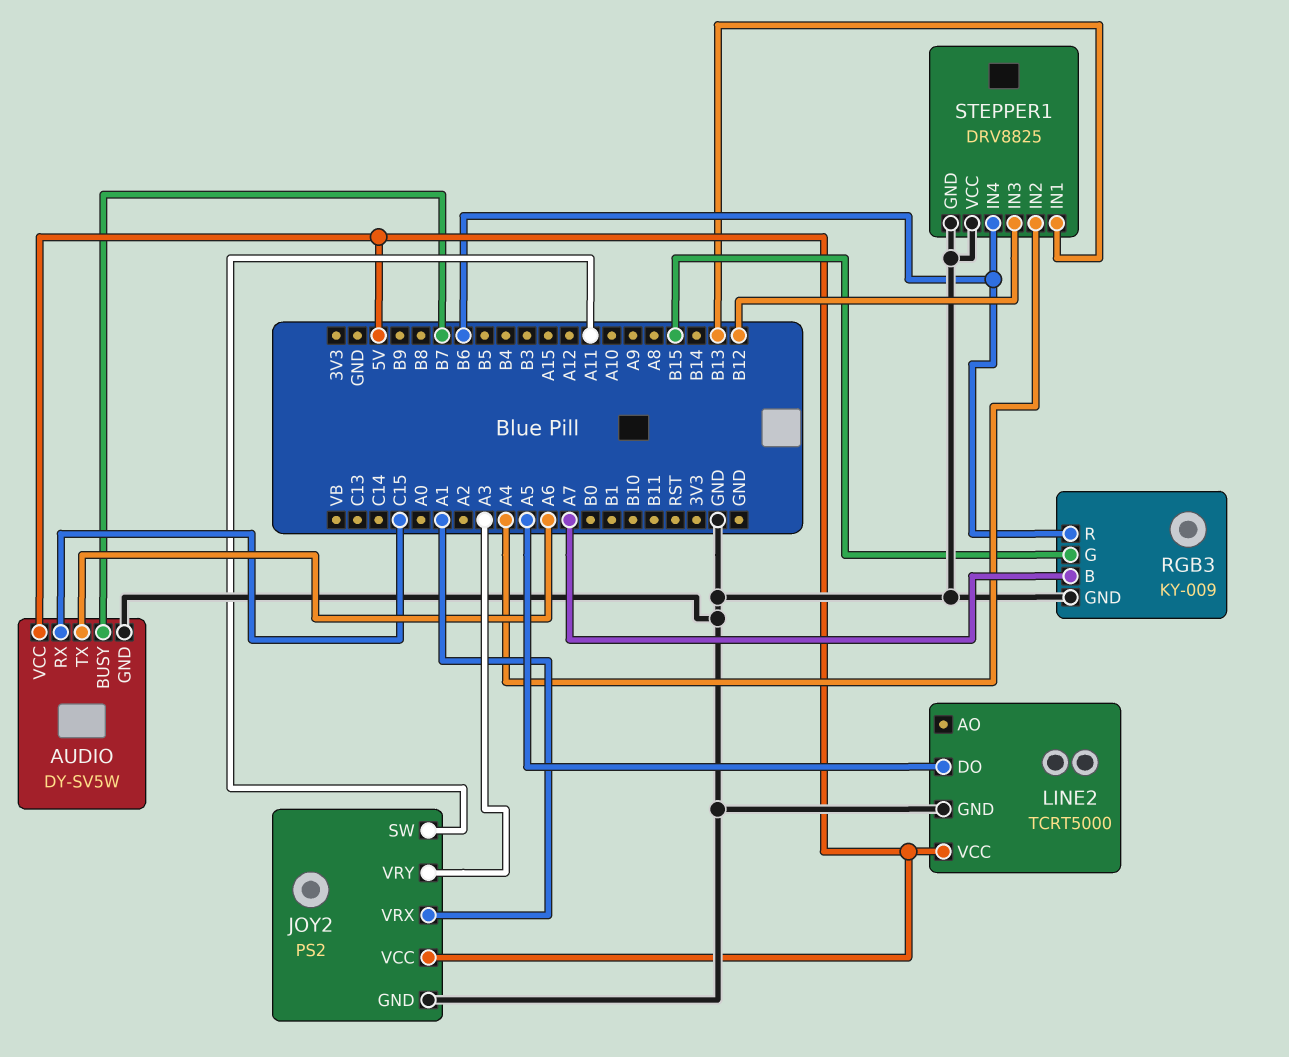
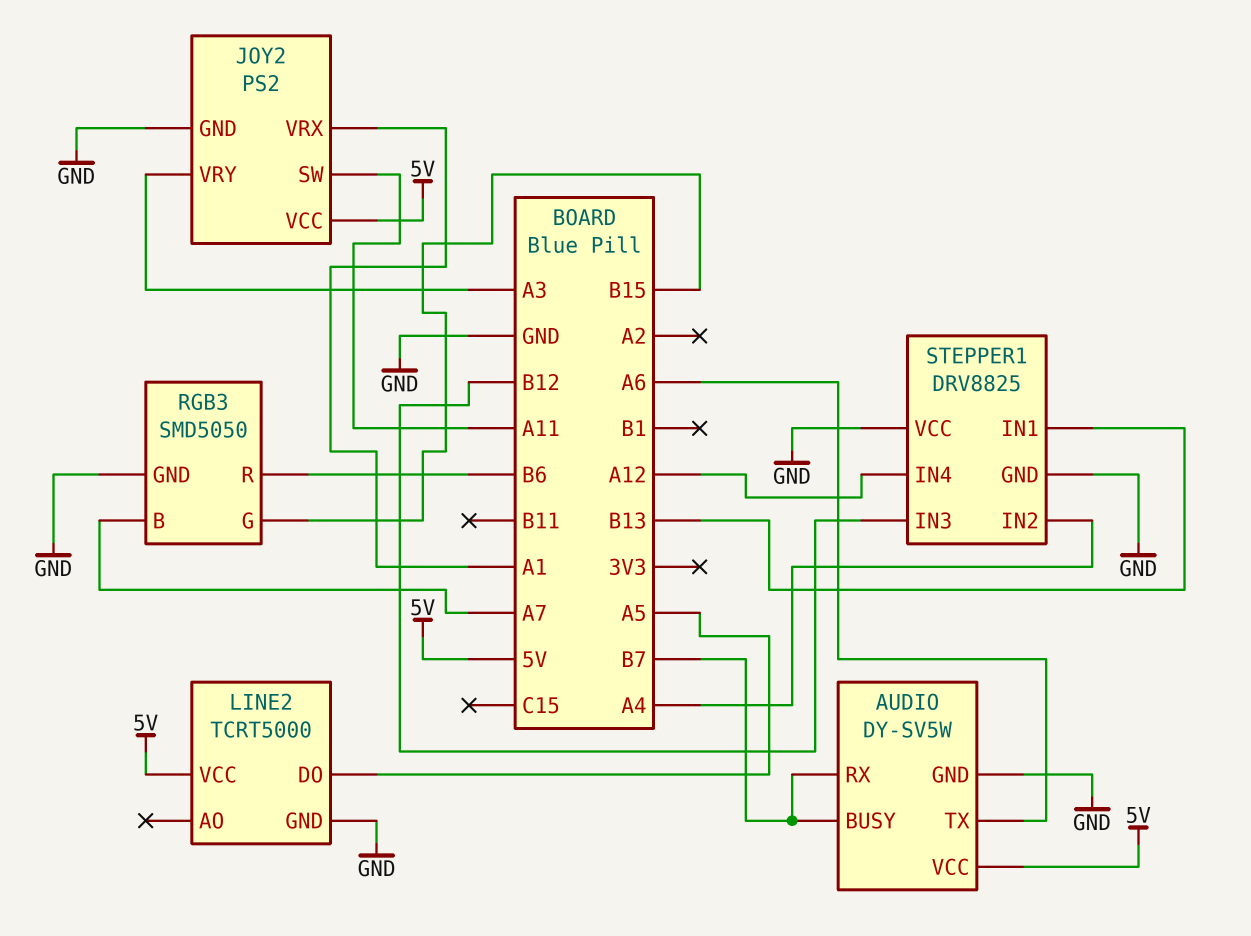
AUDIO pin RX: C15 -> B7
RGB3: KY-009 -> SMD5050
STEPPER1 pin IN4: B6 -> A12

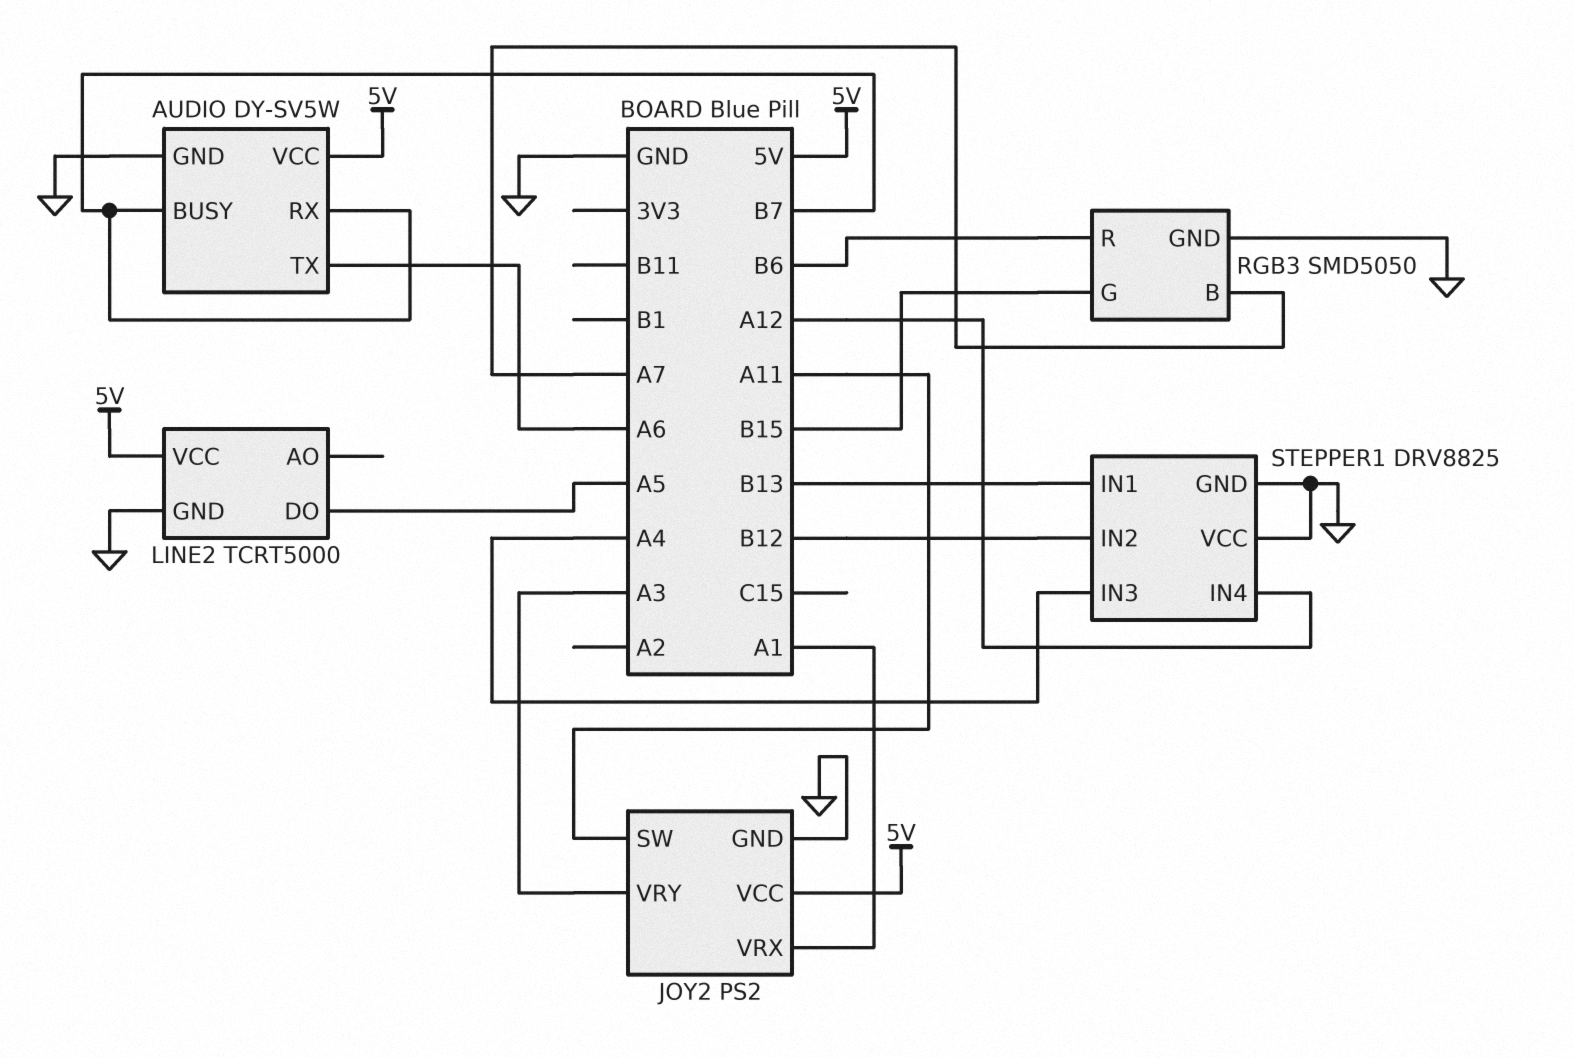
STEPPER1 pin IN2: A4 -> B12
STEPPER1 pin IN3: B12 -> A4

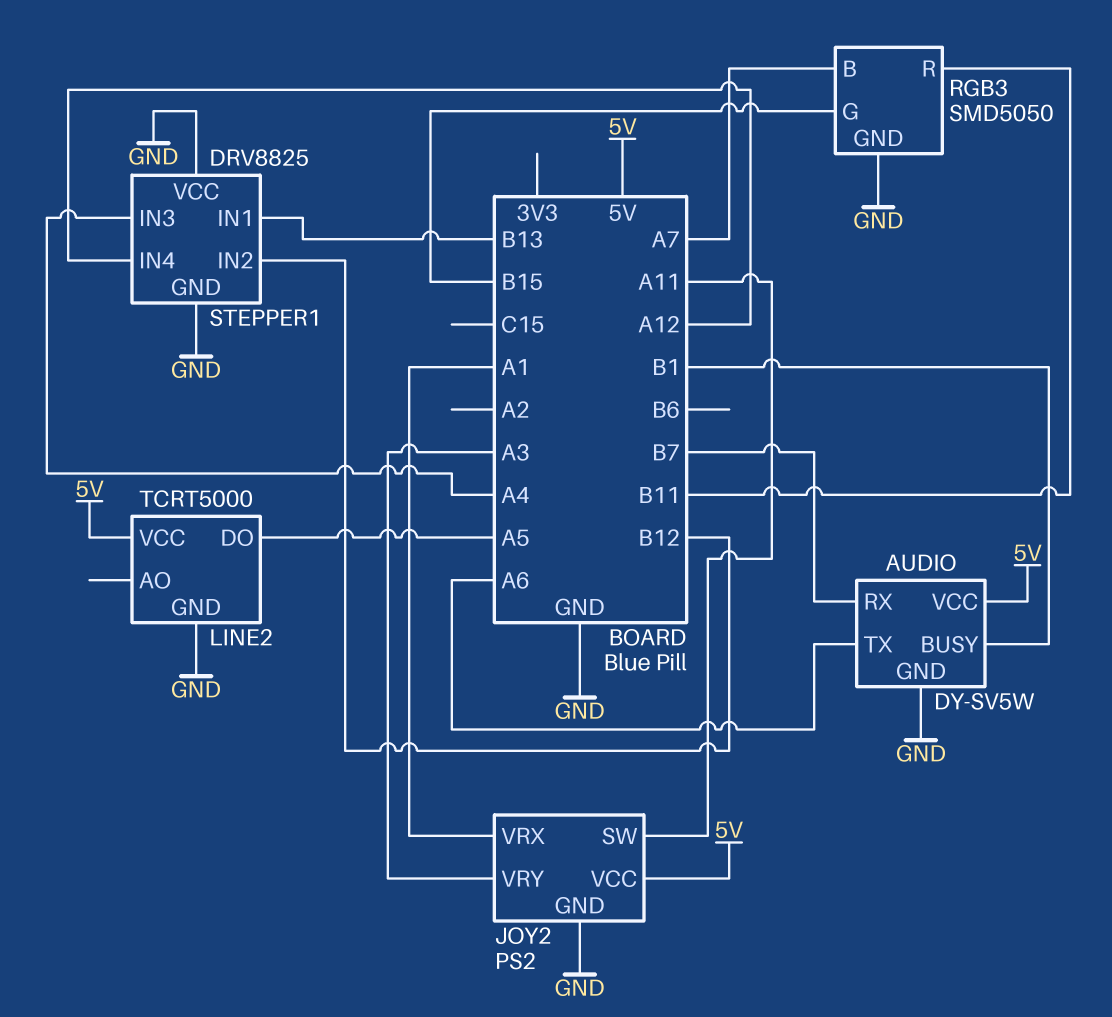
AUDIO pin BUSY: B7 -> B1
RGB3 pin R: B6 -> B11

